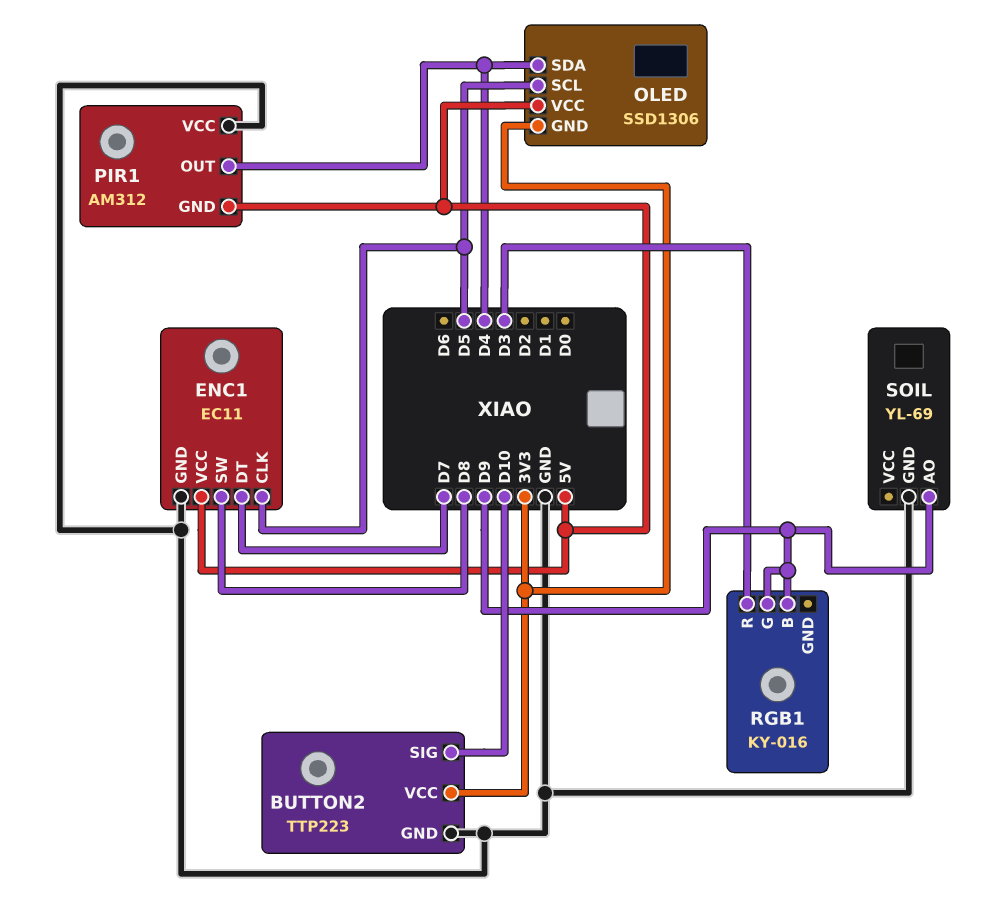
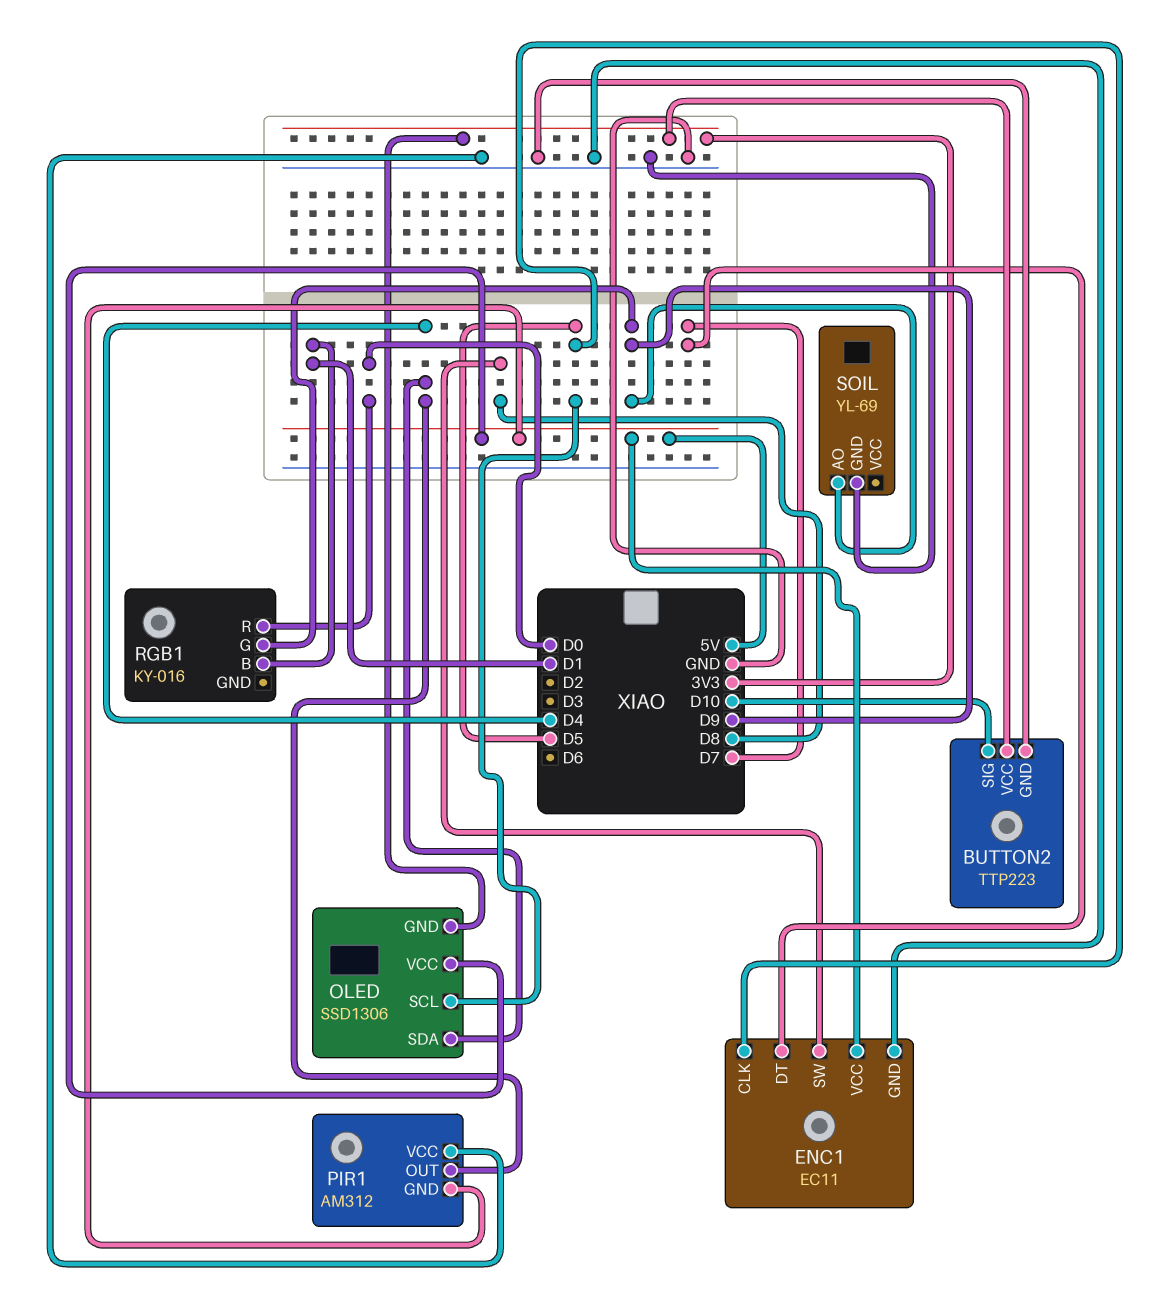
RGB1 pin B: D9 -> D1
RGB1 pin R: D3 -> D0

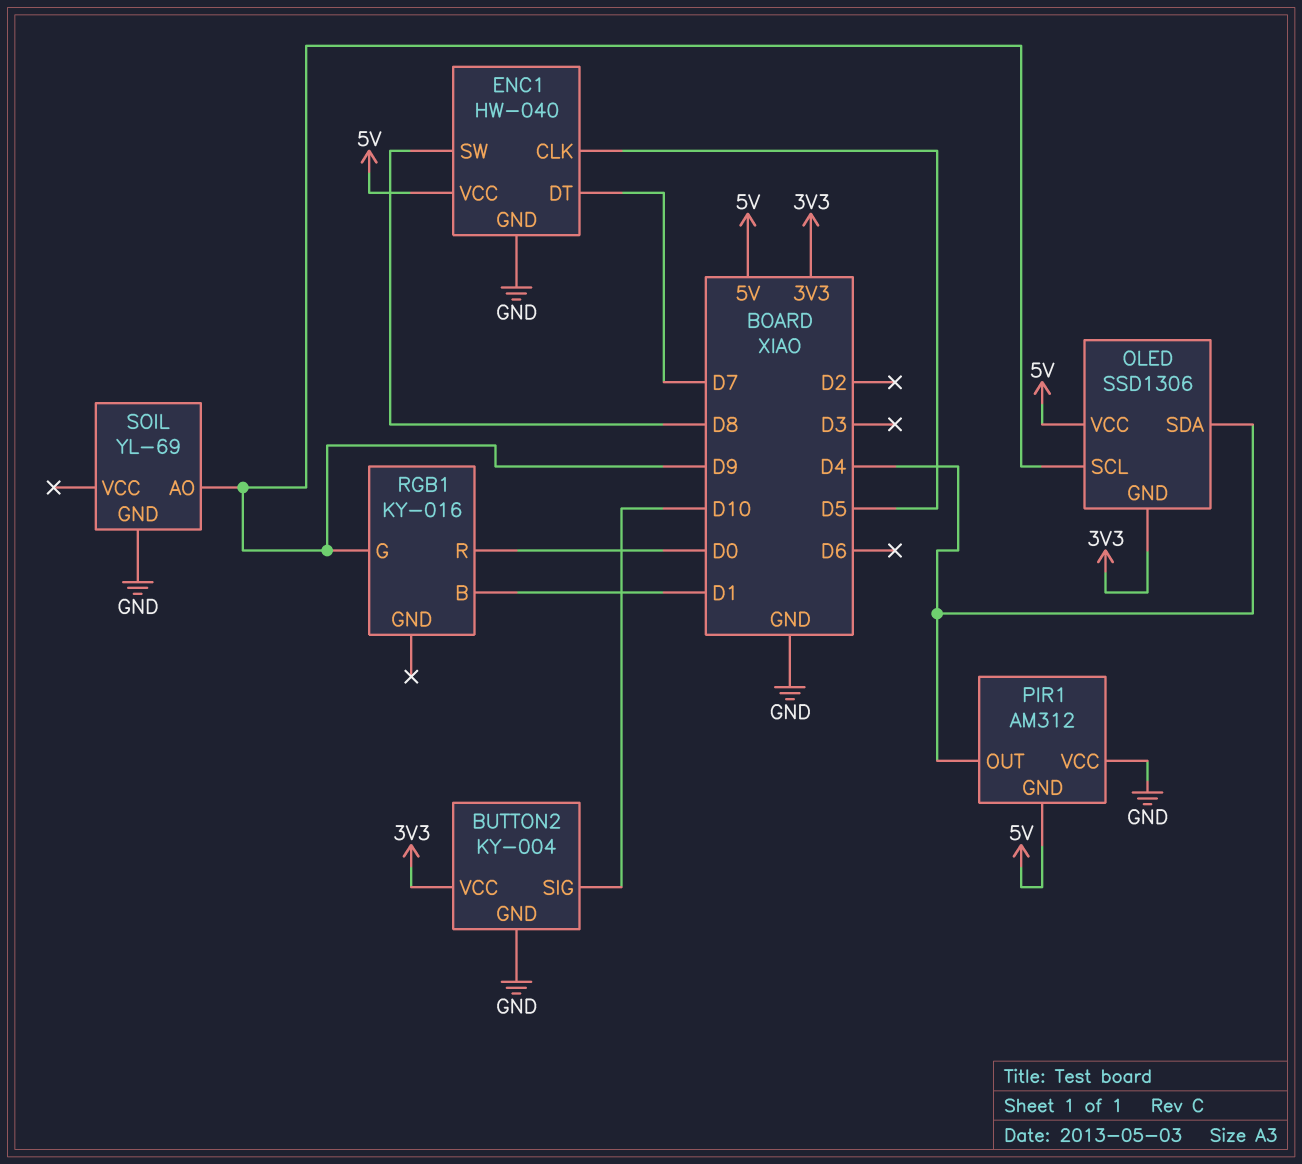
BUTTON2: TTP223 -> KY-004
ENC1: EC11 -> HW-040
OLED pin SCL: D5 -> D9

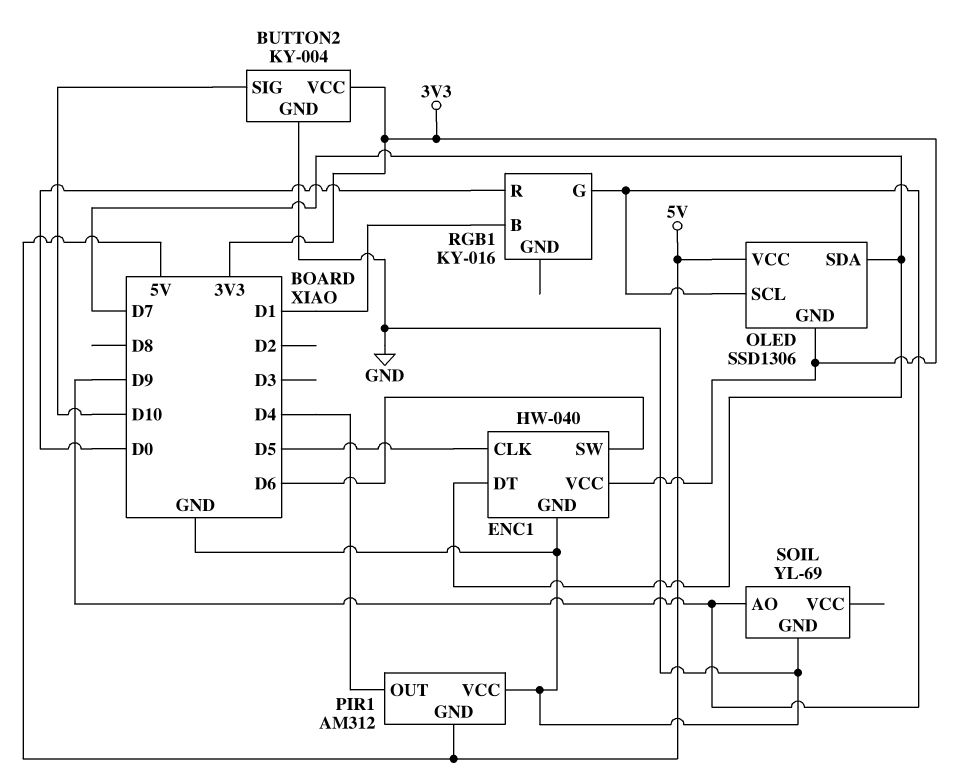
ENC1 pin SW: D8 -> D6
ENC1 pin VCC: 5V -> 3V3
OLED pin SDA: D4 -> D7

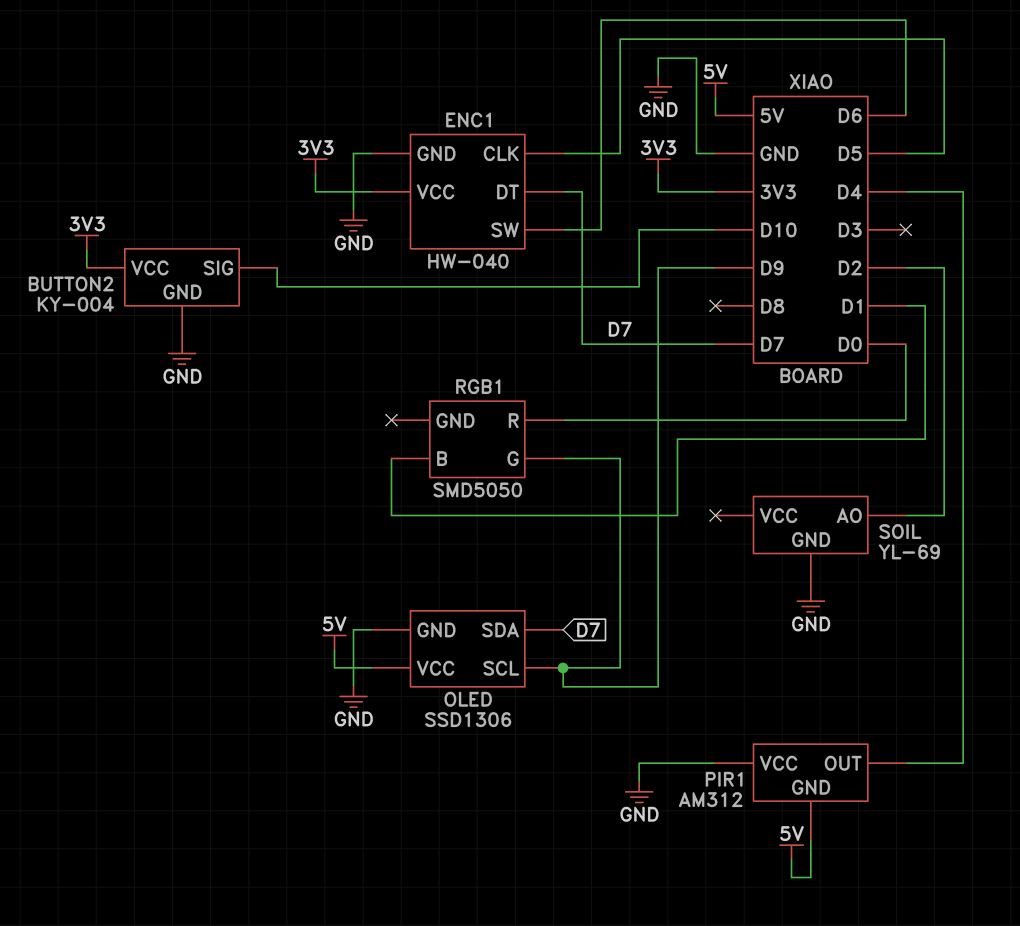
OLED pin GND: 3V3 -> GND
RGB1: KY-016 -> SMD5050
SOIL pin AO: D9 -> D2

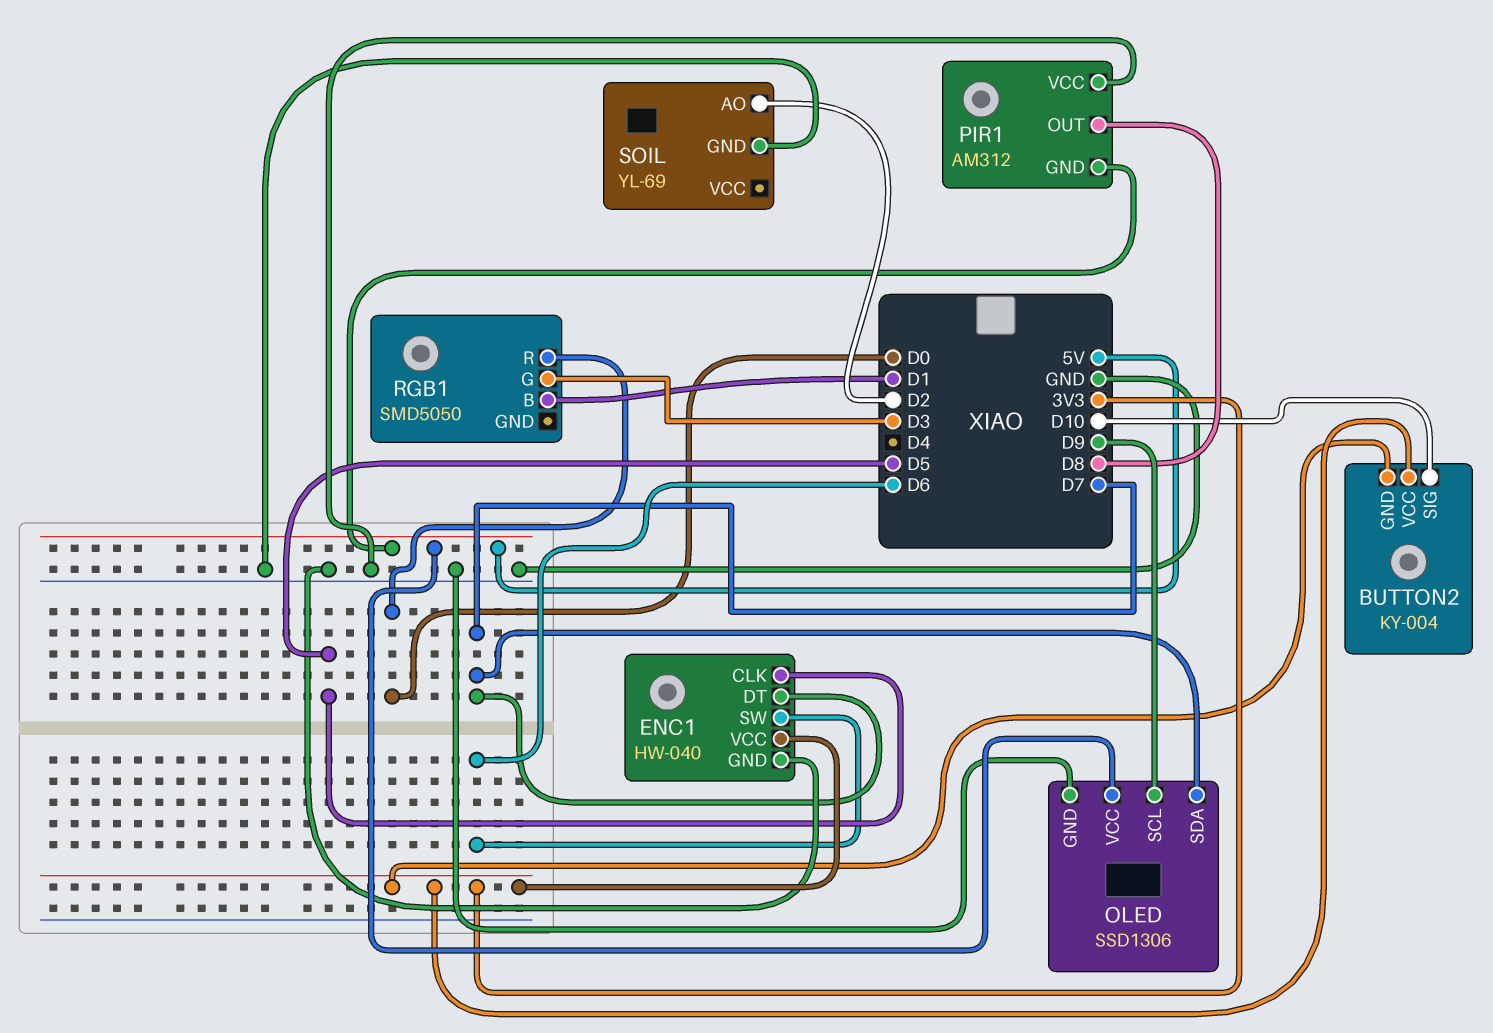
BUTTON2 pin GND: GND -> 3V3
PIR1 pin OUT: D4 -> D8
RGB1 pin G: D9 -> D3

